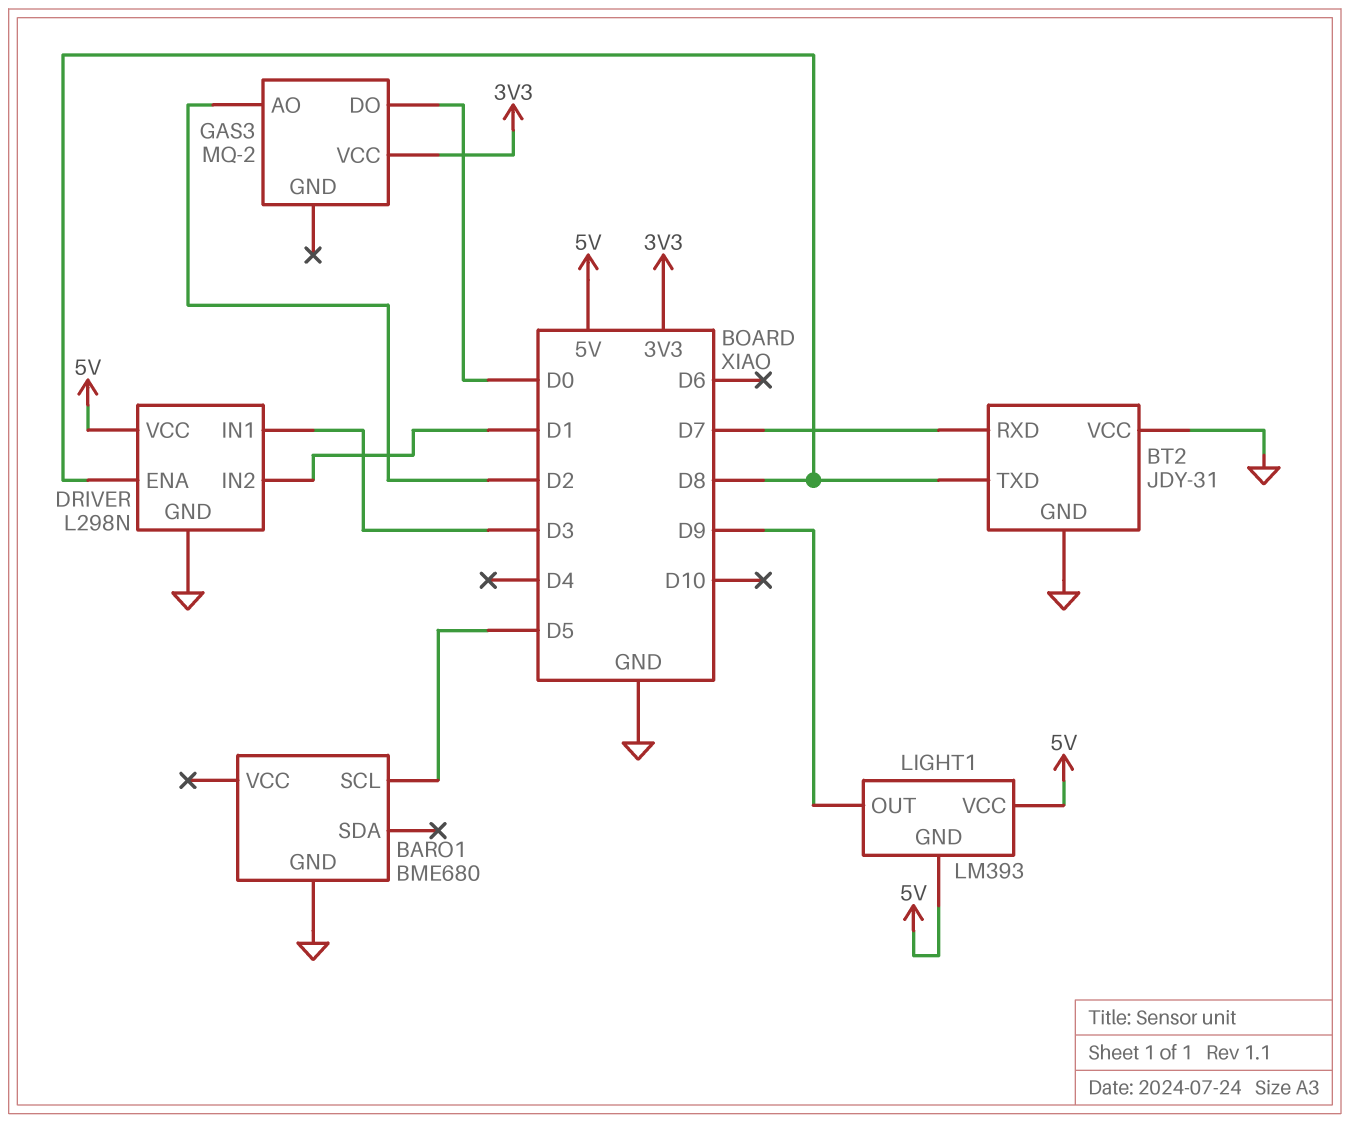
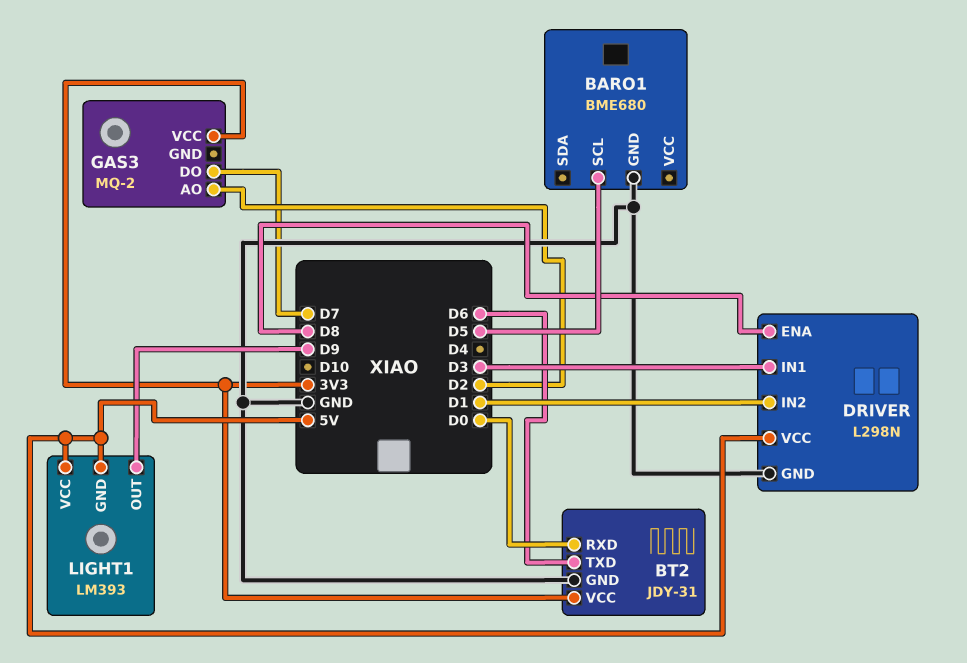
BT2 pin RXD: D7 -> D0
BT2 pin TXD: D8 -> D6
BT2 pin VCC: GND -> 3V3
GAS3 pin DO: D0 -> D7

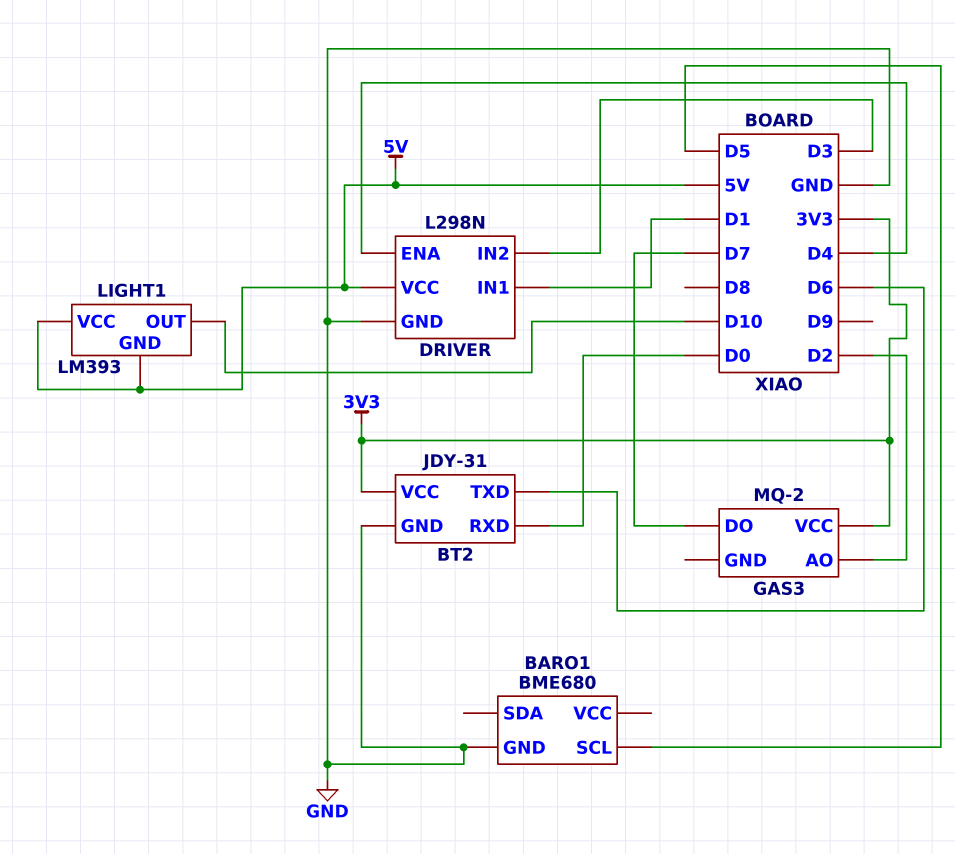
DRIVER pin ENA: D8 -> D4
DRIVER pin IN1: D3 -> D1
DRIVER pin IN2: D1 -> D3
LIGHT1 pin OUT: D9 -> D10

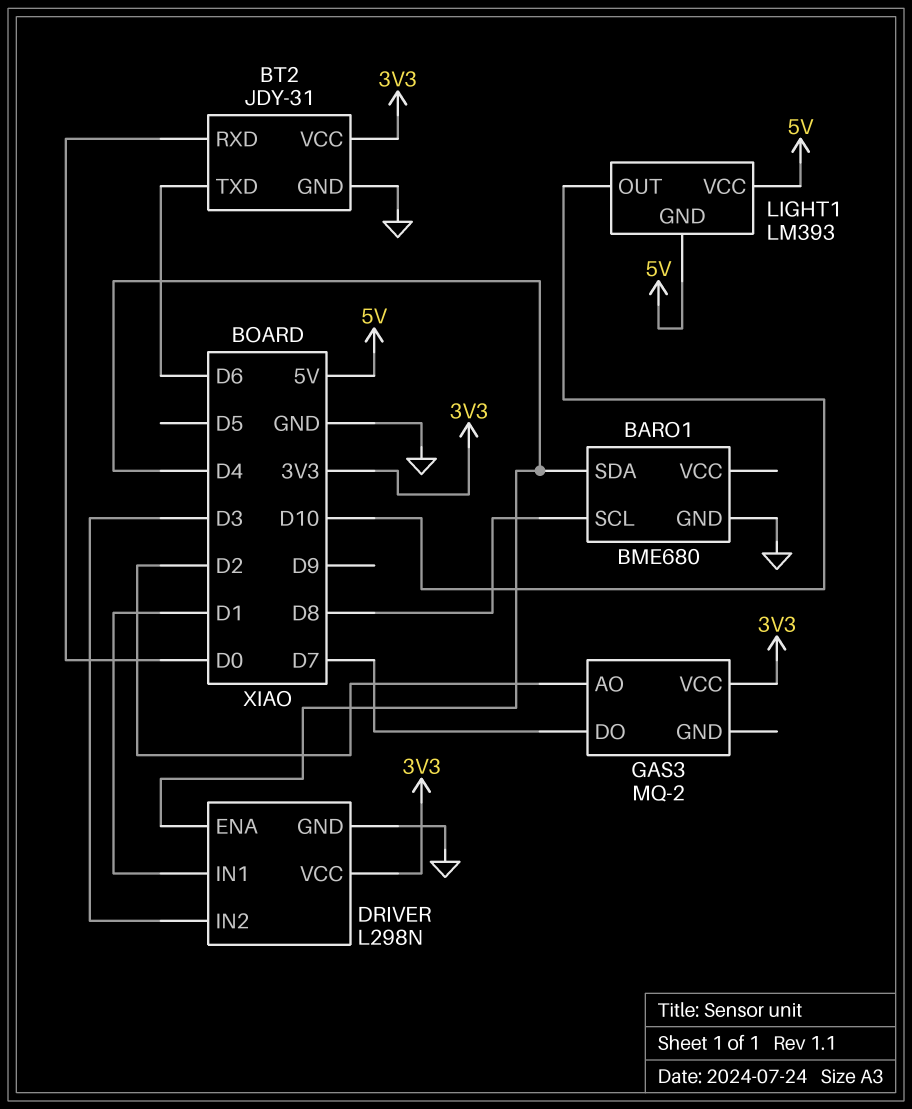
BARO1 pin SCL: D5 -> D8
BARO1 pin SDA: none -> D4
DRIVER pin VCC: 5V -> 3V3

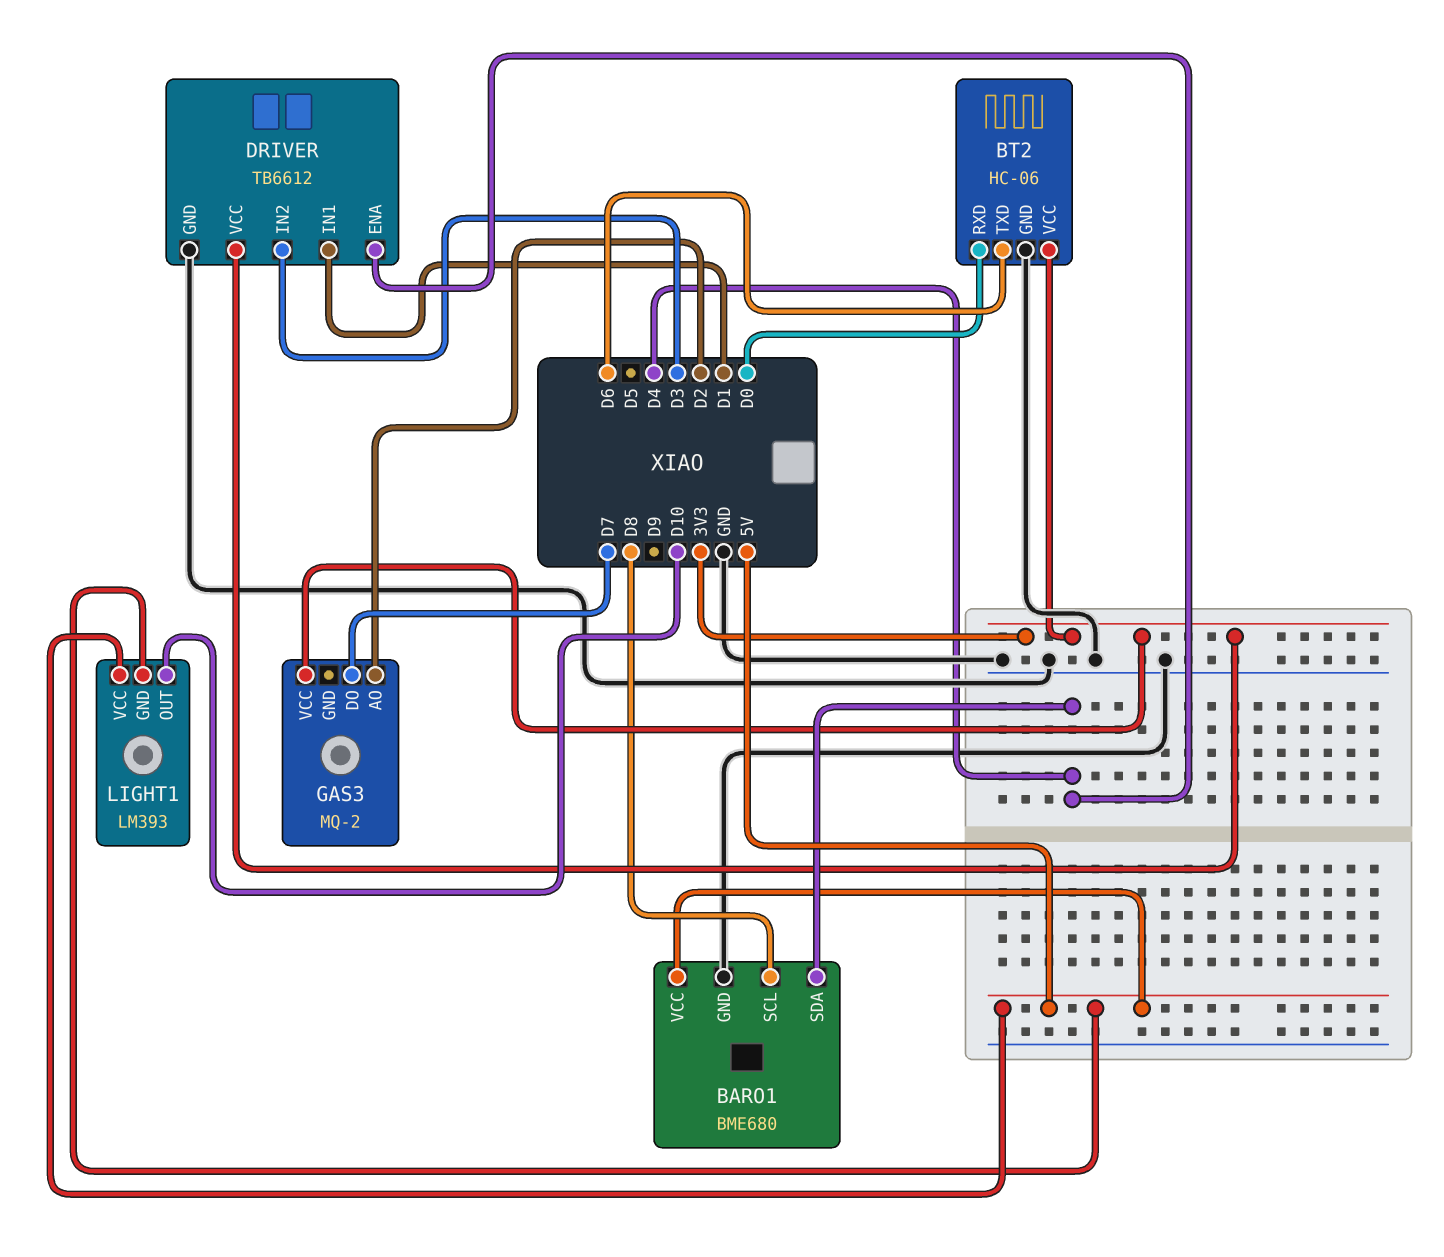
BARO1 pin VCC: none -> 5V
BT2: JDY-31 -> HC-06
DRIVER: L298N -> TB6612

